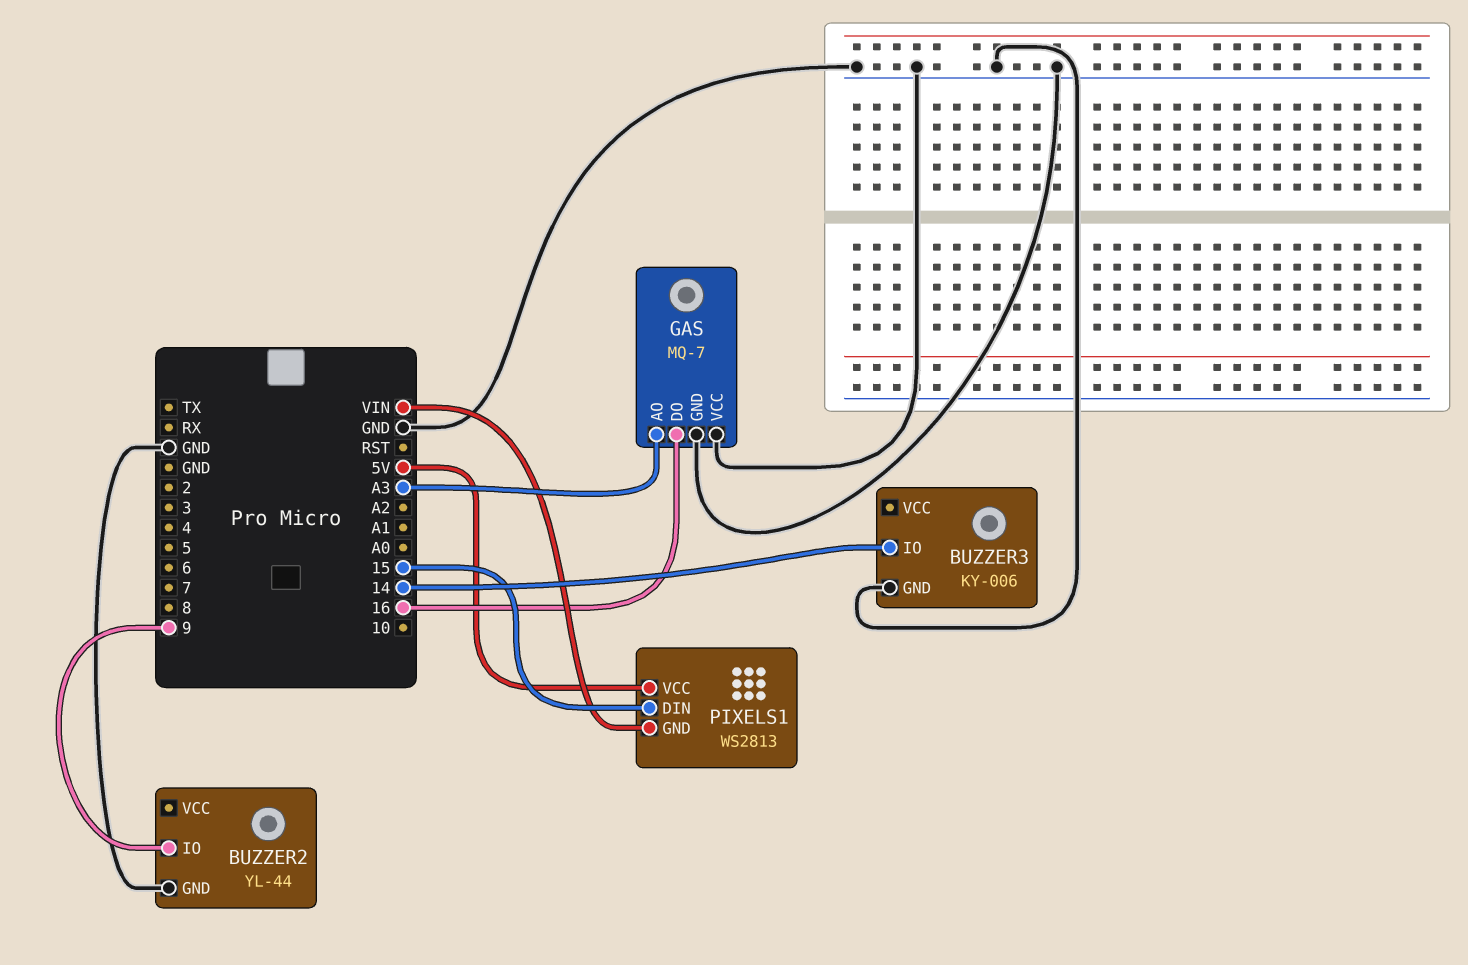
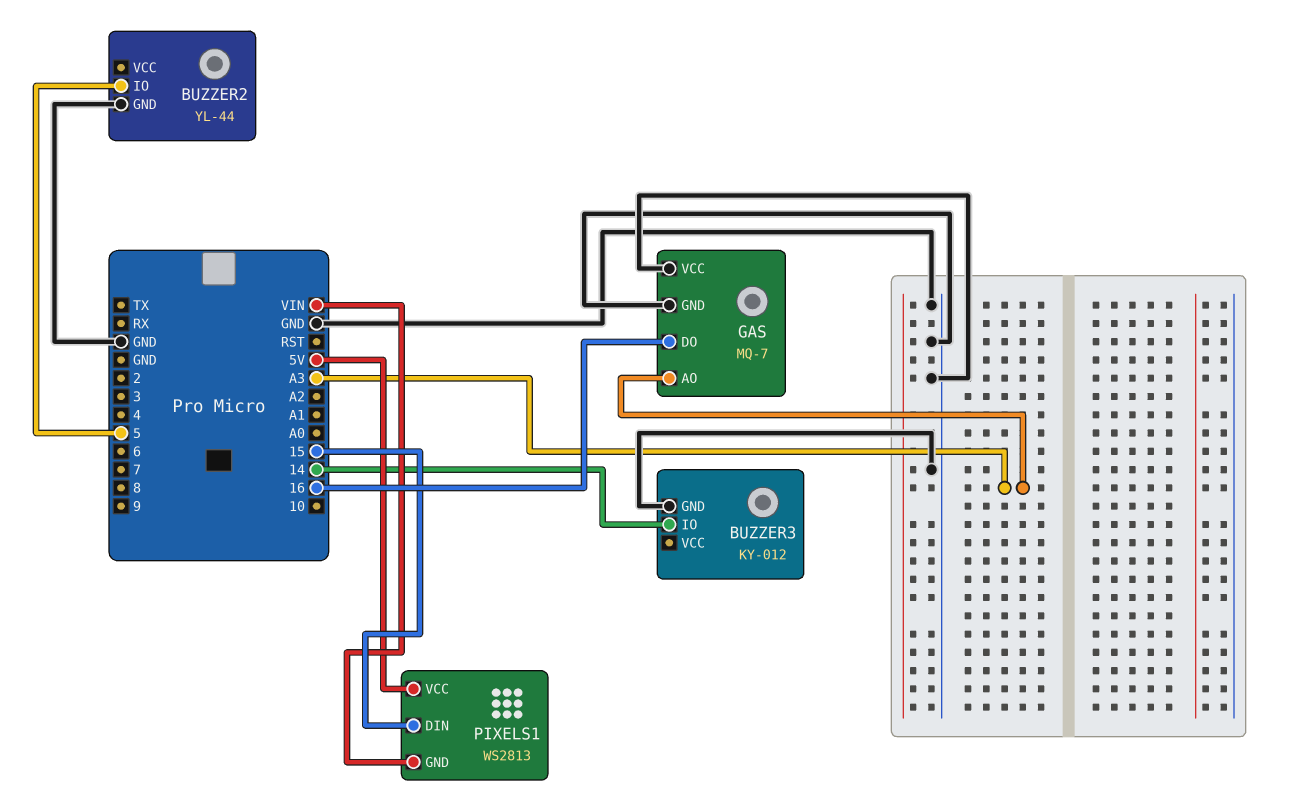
BUZZER2 pin IO: 9 -> 5
BUZZER3: KY-006 -> KY-012

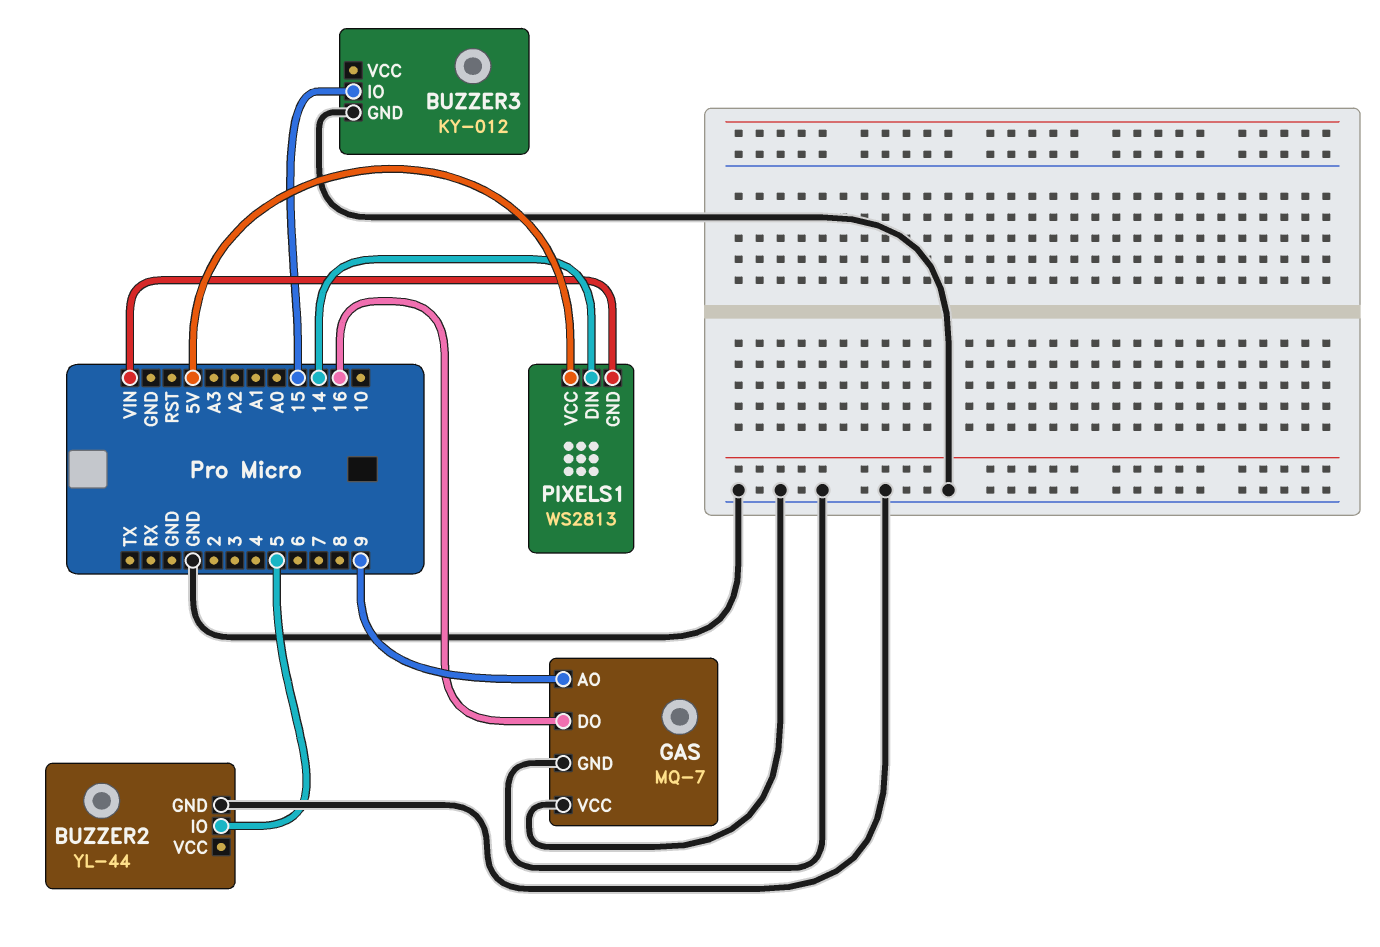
BUZZER3 pin IO: 14 -> 15
GAS pin AO: A3 -> 9
PIXELS1 pin DIN: 15 -> 14

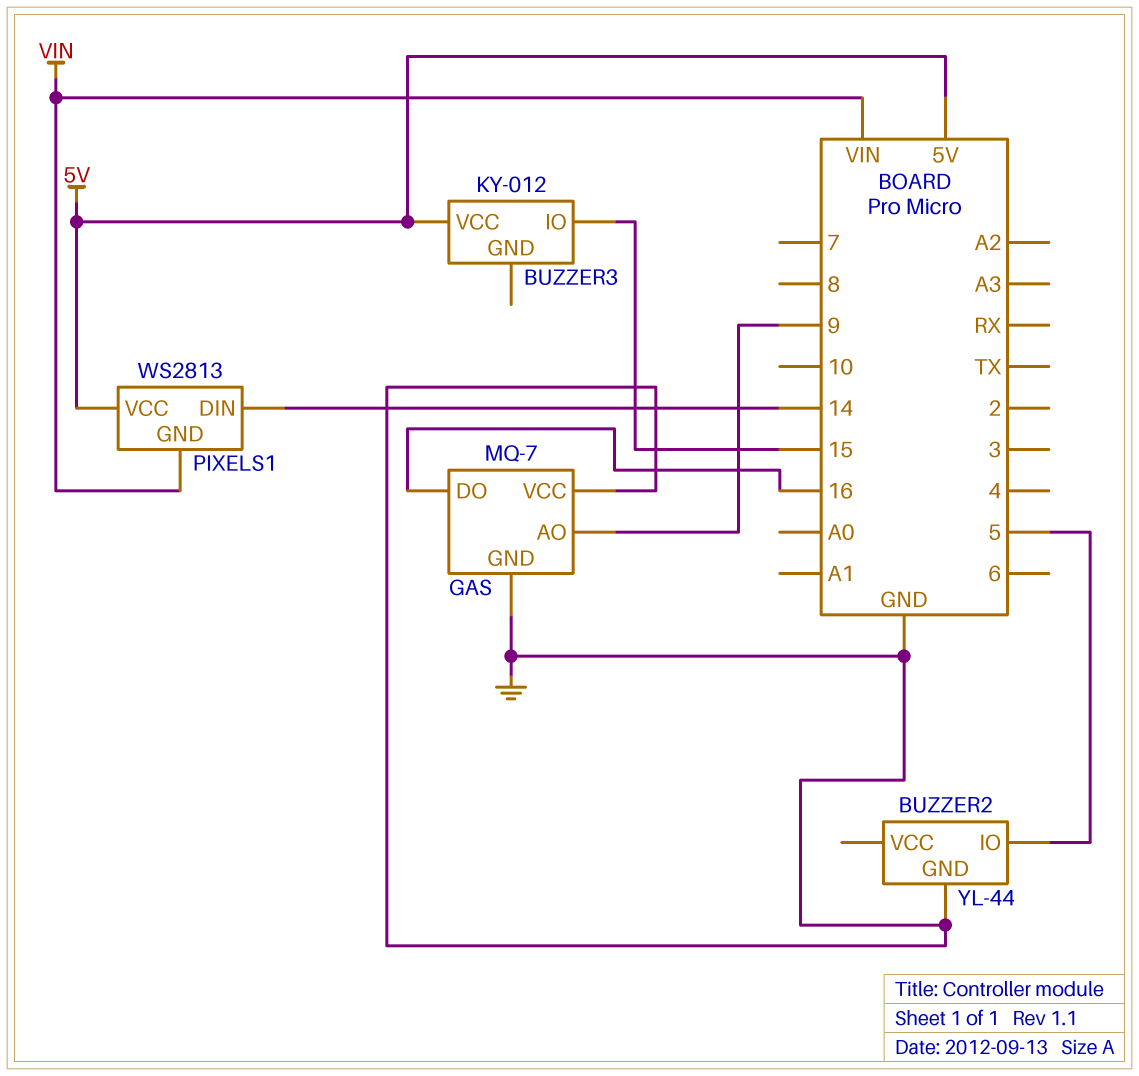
BUZZER3 pin GND: GND -> none
BUZZER3 pin VCC: none -> 5V

